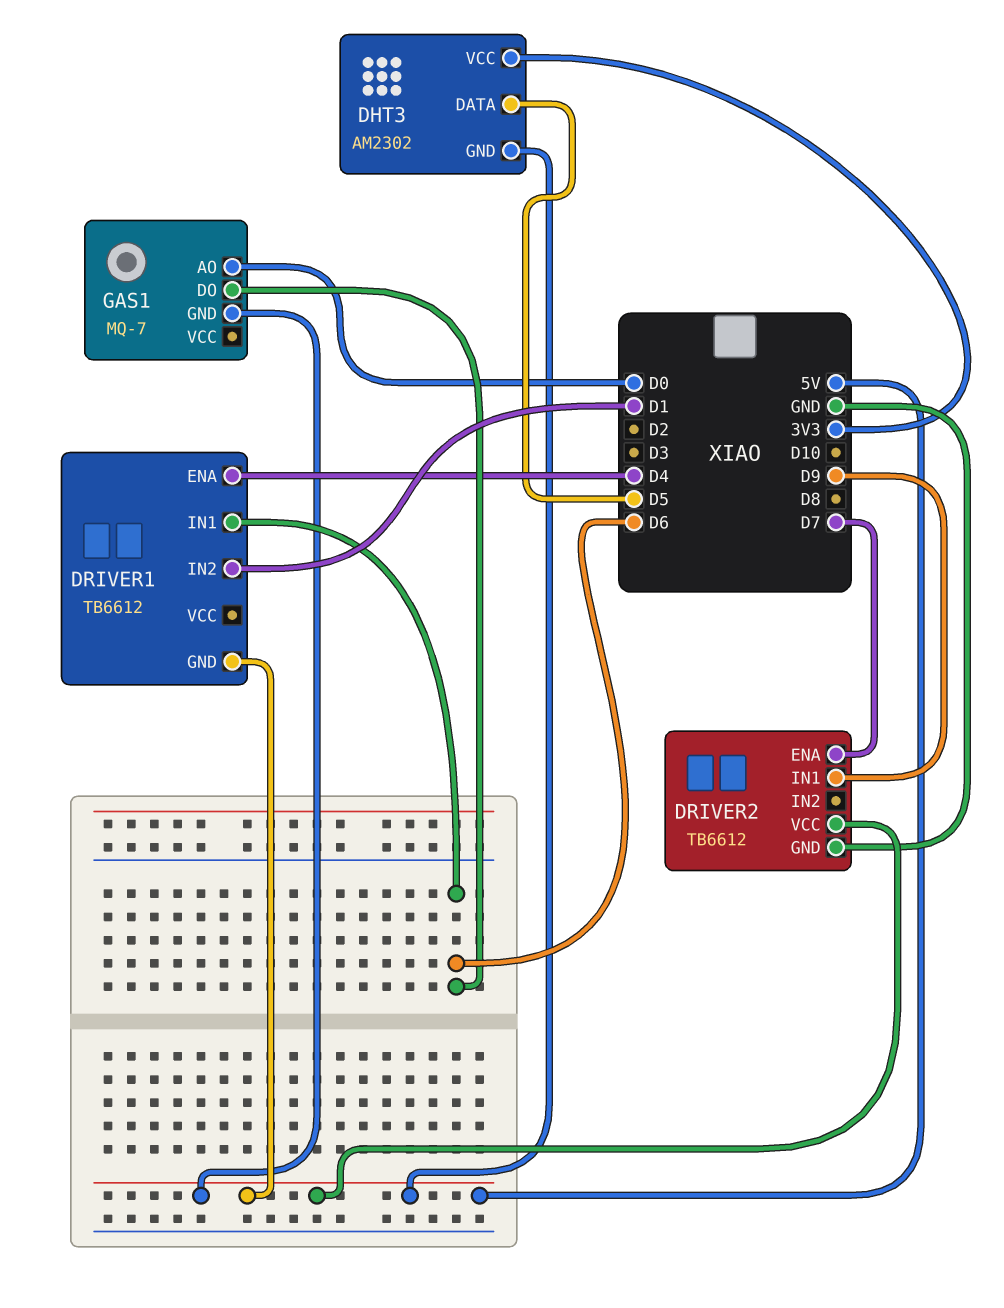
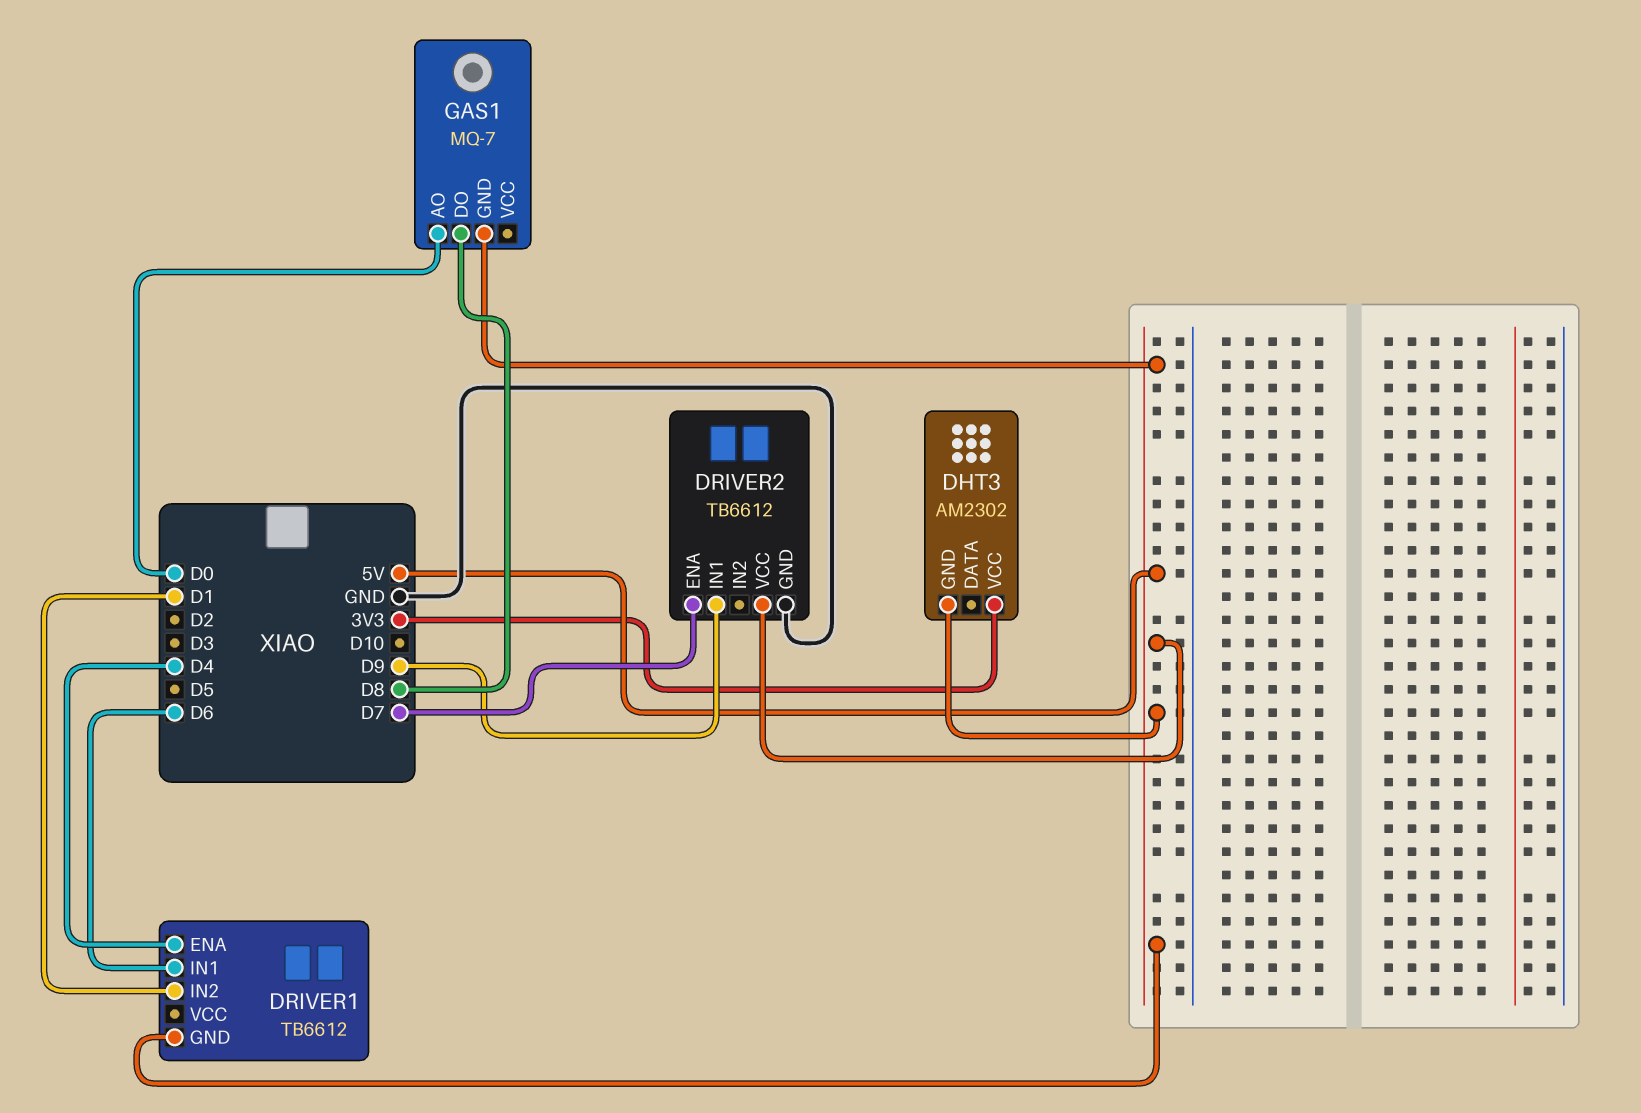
DHT3 pin DATA: D5 -> none
GAS1 pin DO: D6 -> D8

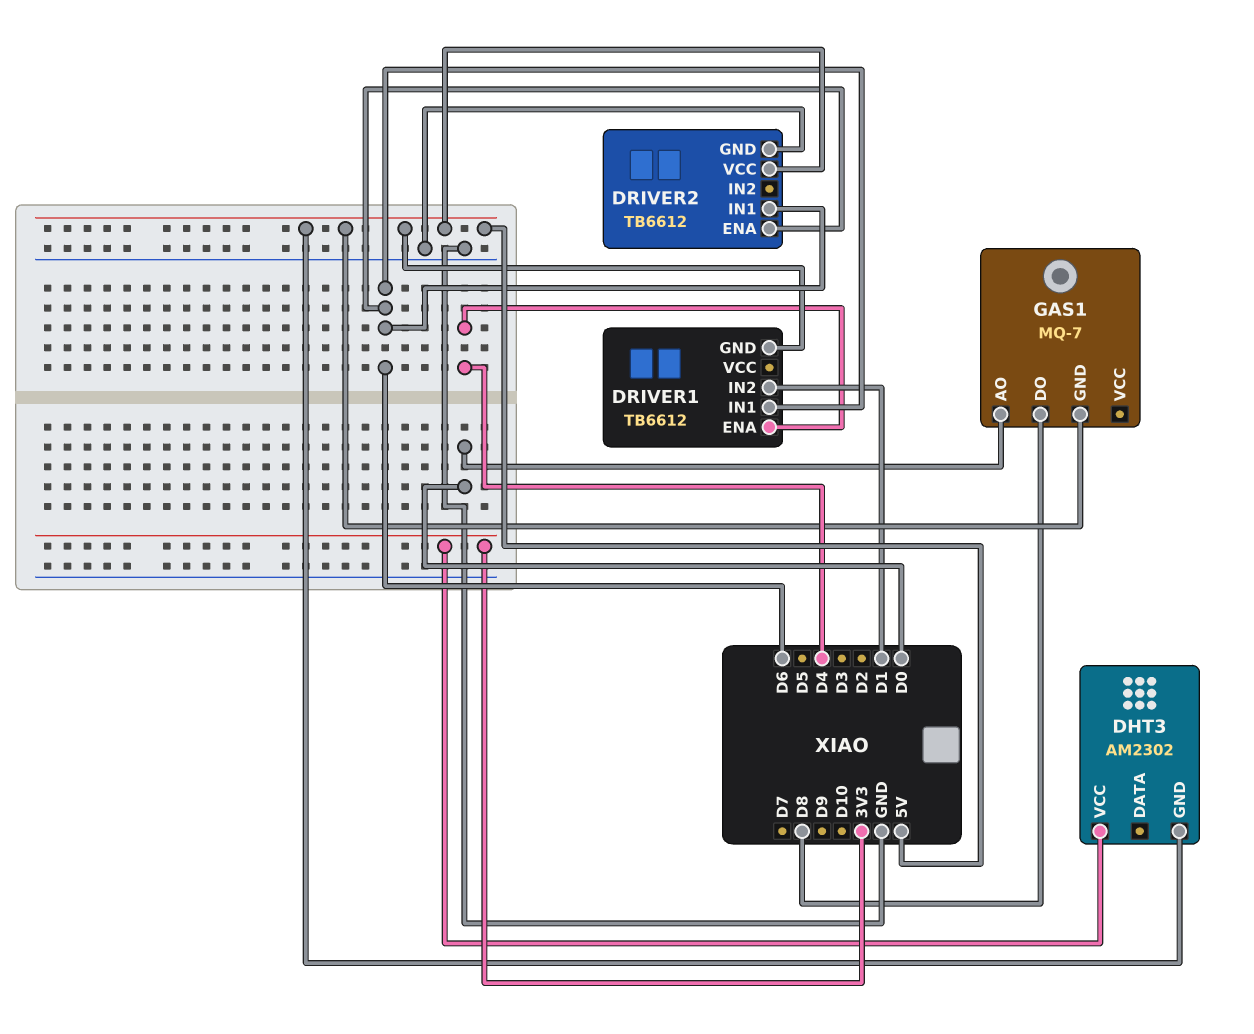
DRIVER2 pin ENA: D7 -> D6
DRIVER2 pin IN1: D9 -> D6

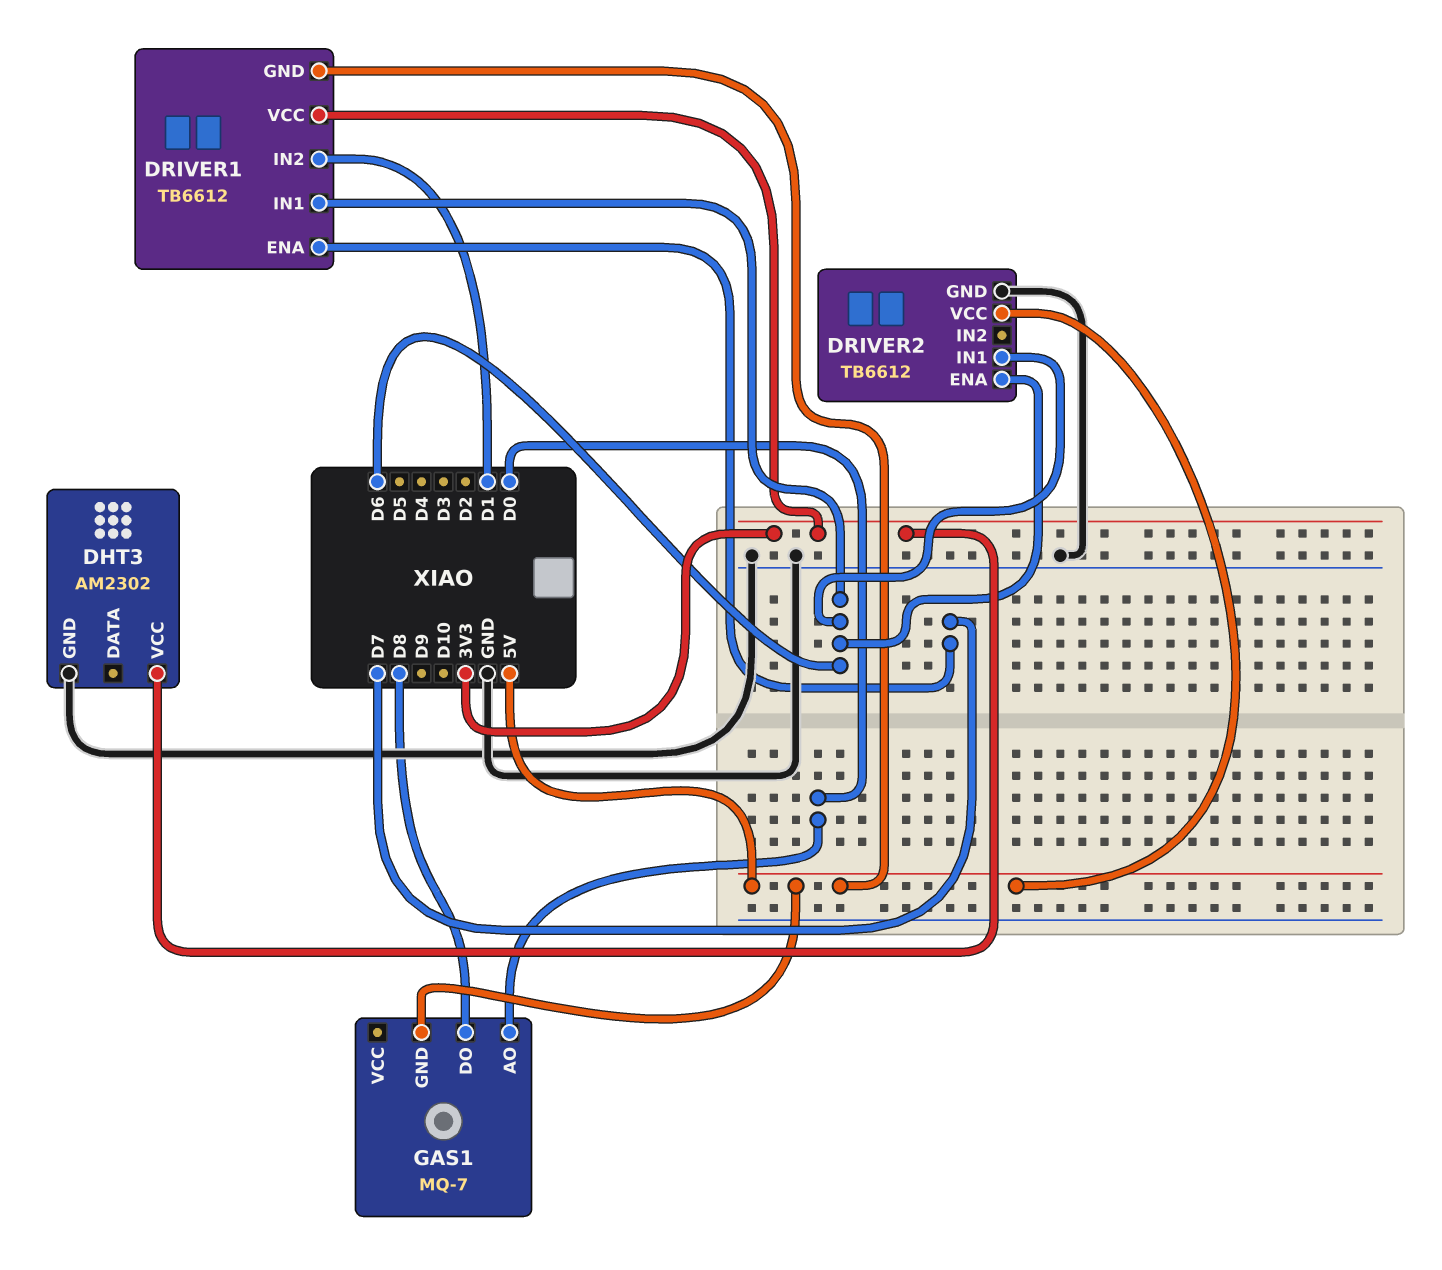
DHT3 pin GND: 5V -> GND
DRIVER1 pin ENA: D4 -> D7
DRIVER1 pin VCC: none -> 3V3

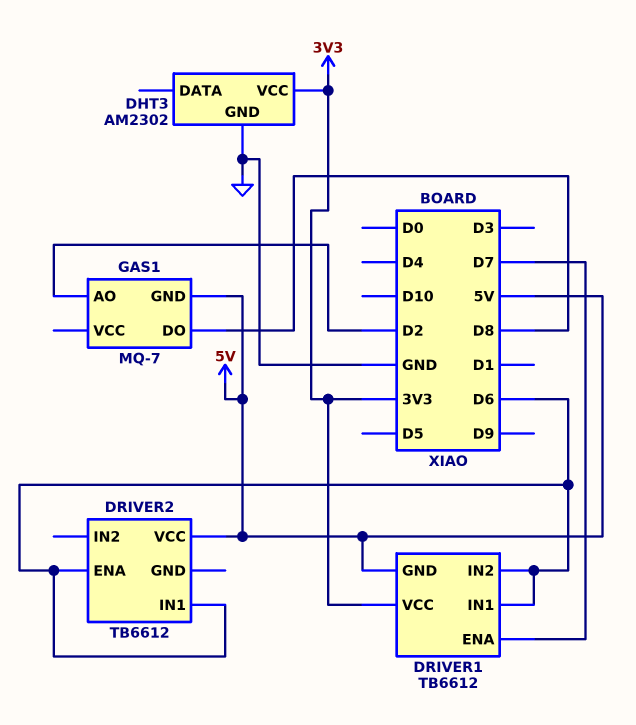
DRIVER1 pin IN2: D1 -> D6
DRIVER2 pin GND: GND -> none
GAS1 pin AO: D0 -> D2

